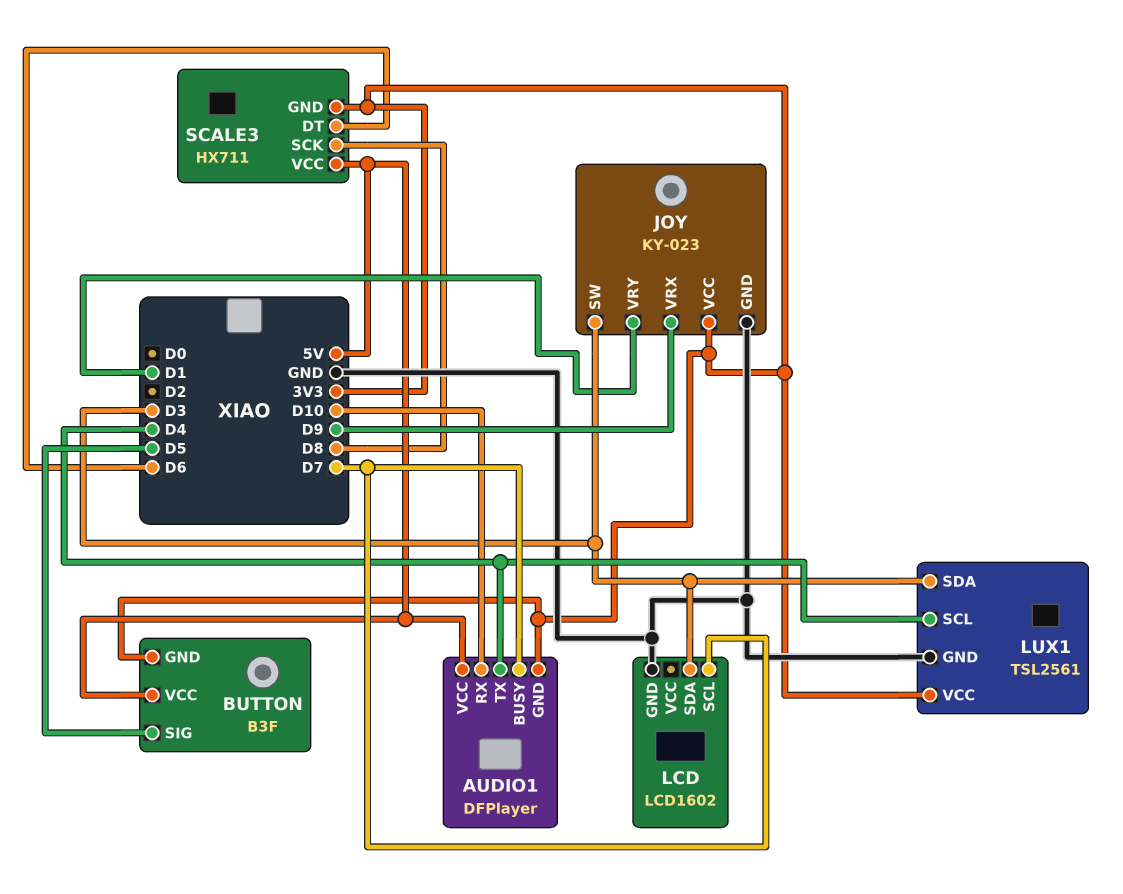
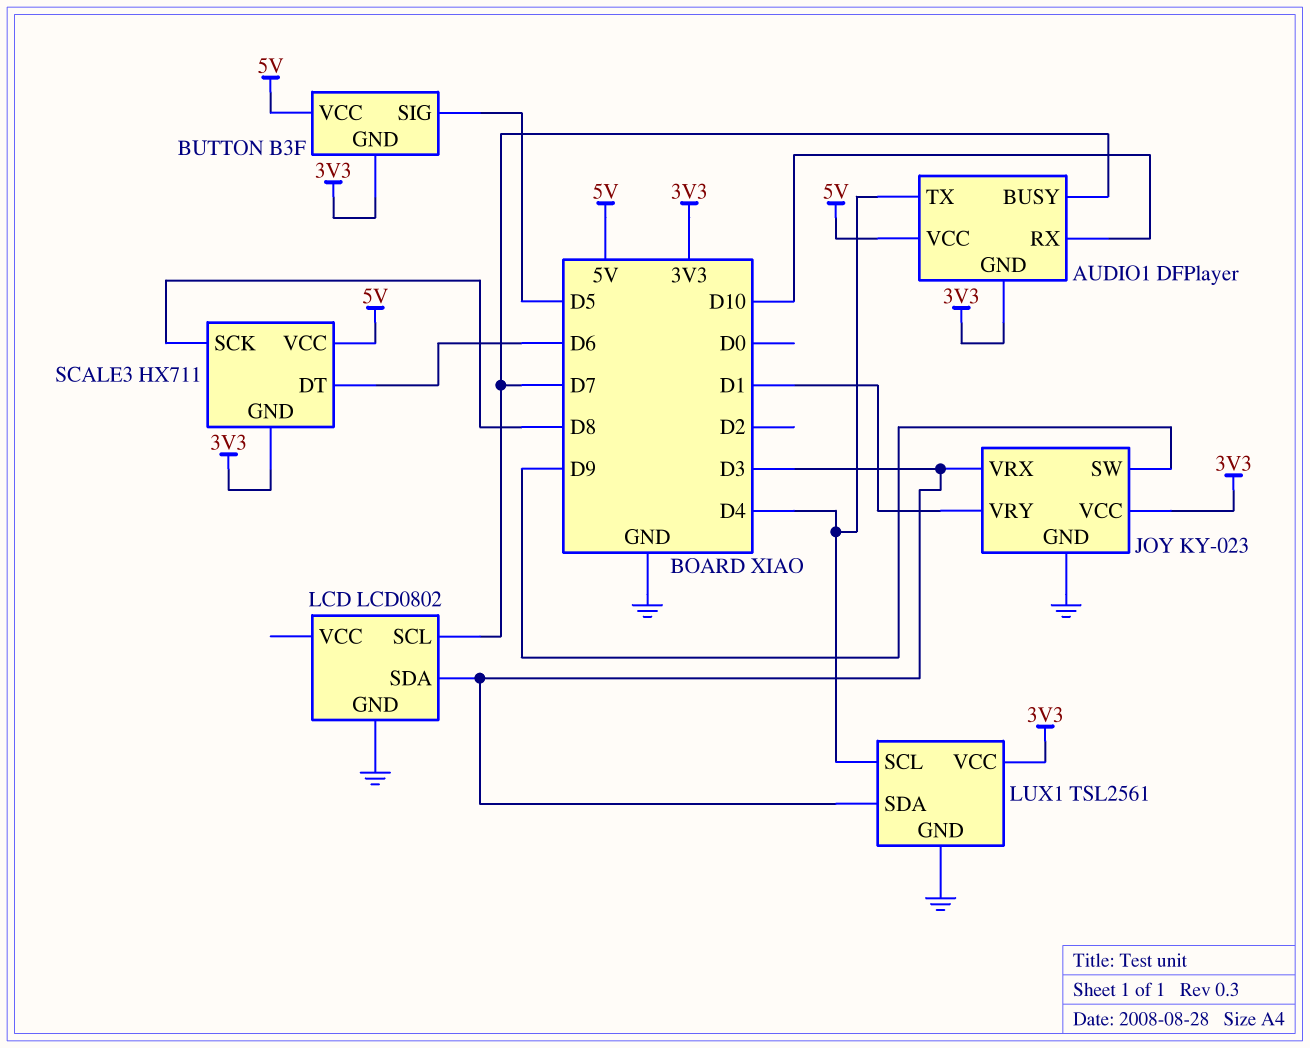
JOY pin SW: D3 -> D9
JOY pin VRX: D9 -> D3
LCD: LCD1602 -> LCD0802

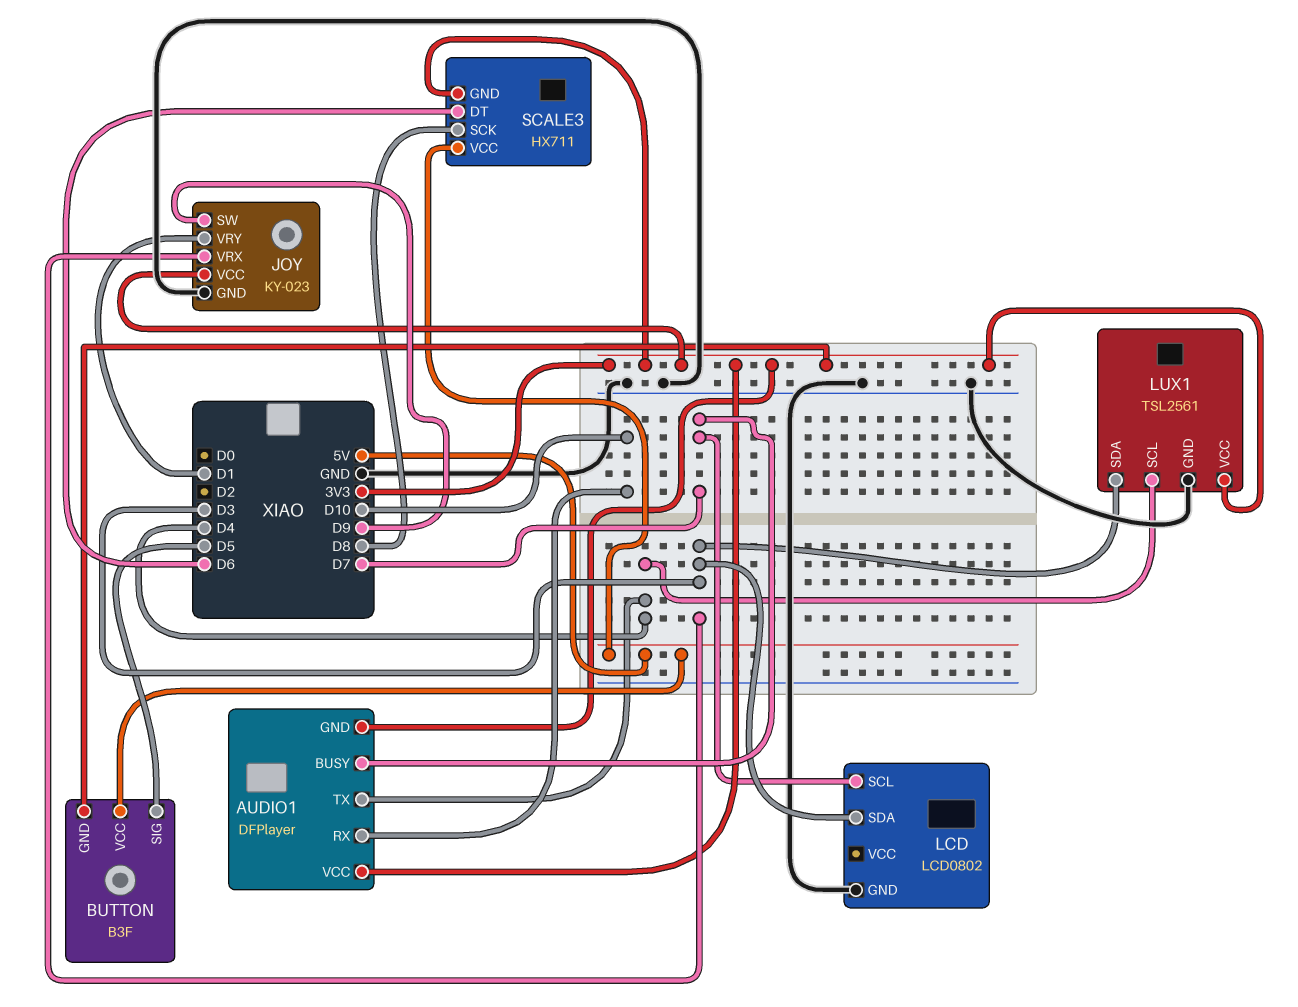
AUDIO1 pin VCC: 5V -> 3V3

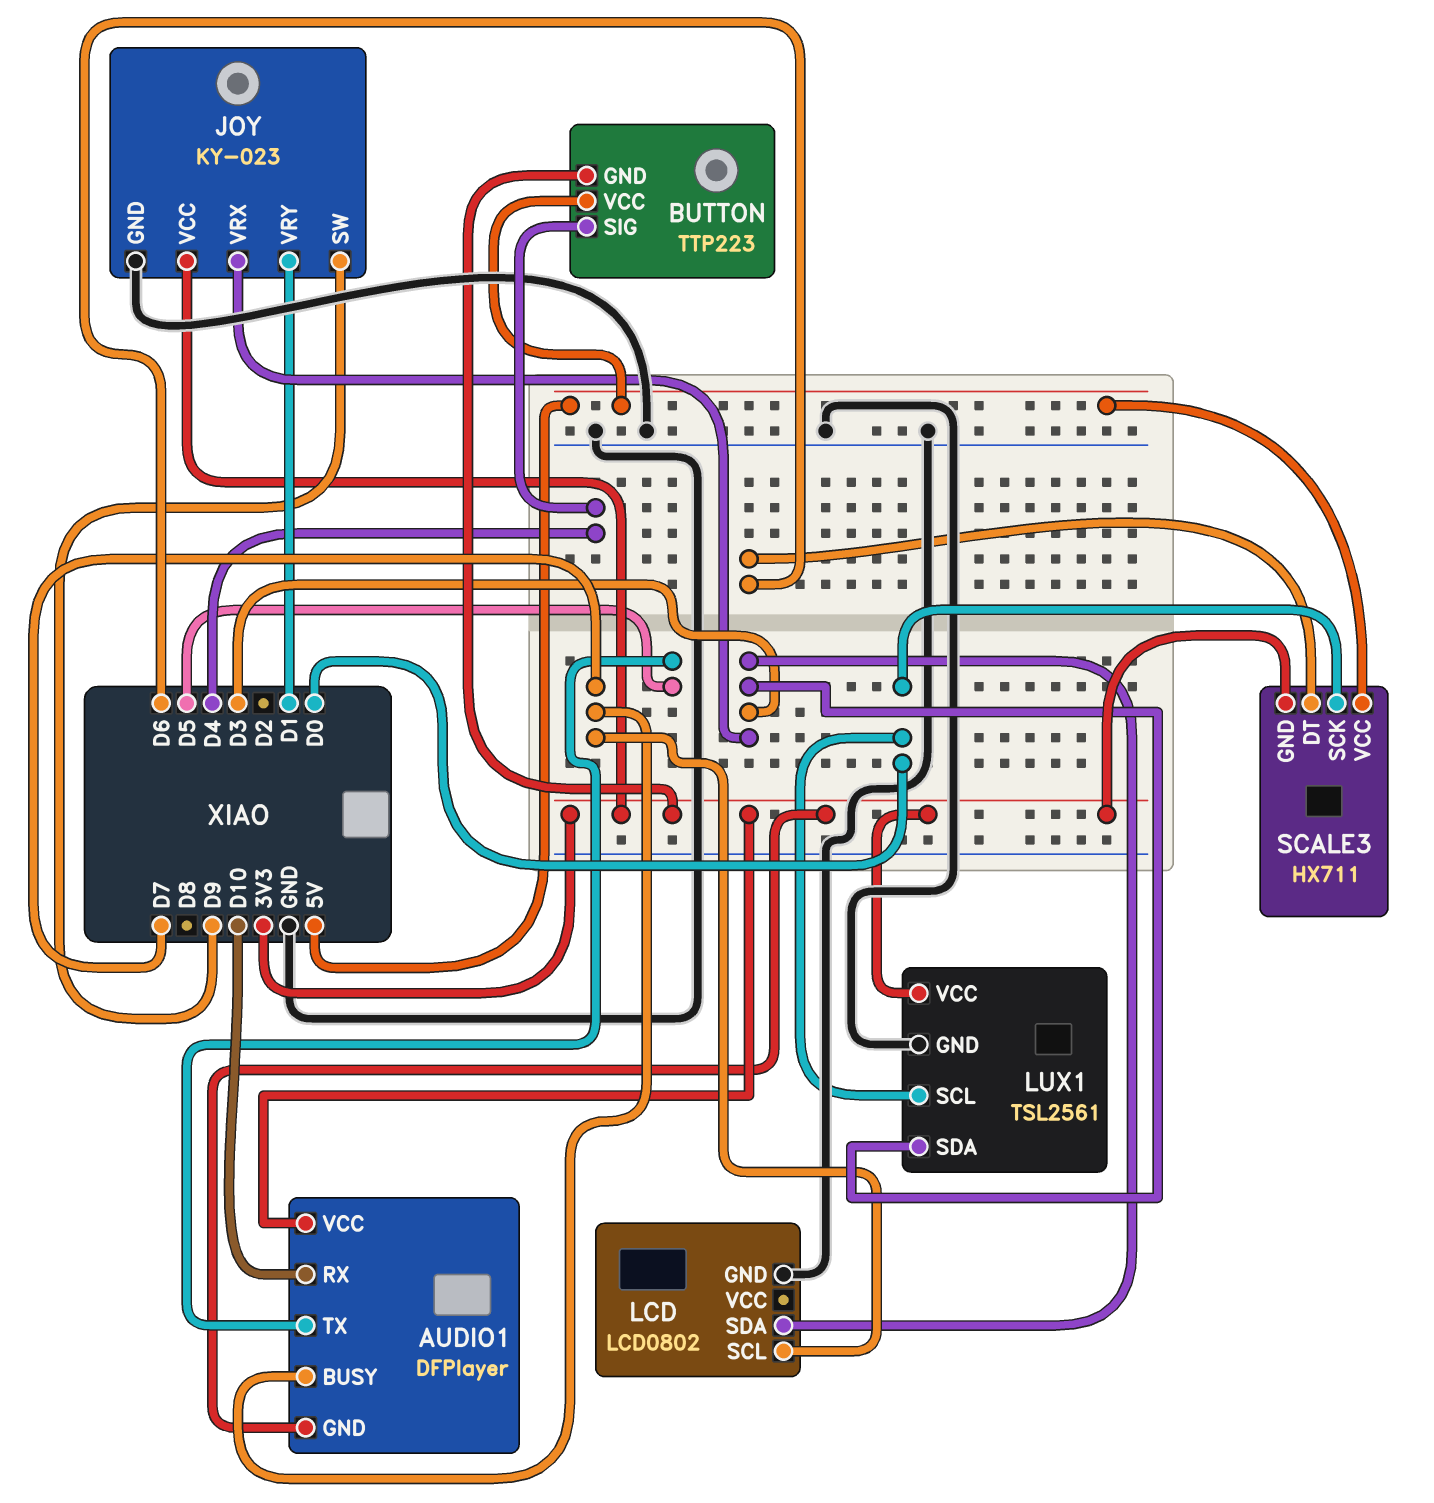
AUDIO1 pin TX: D4 -> D5
BUTTON: B3F -> TTP223
BUTTON pin SIG: D5 -> D4
LUX1 pin SCL: D4 -> D0
SCALE3 pin SCK: D8 -> D0

